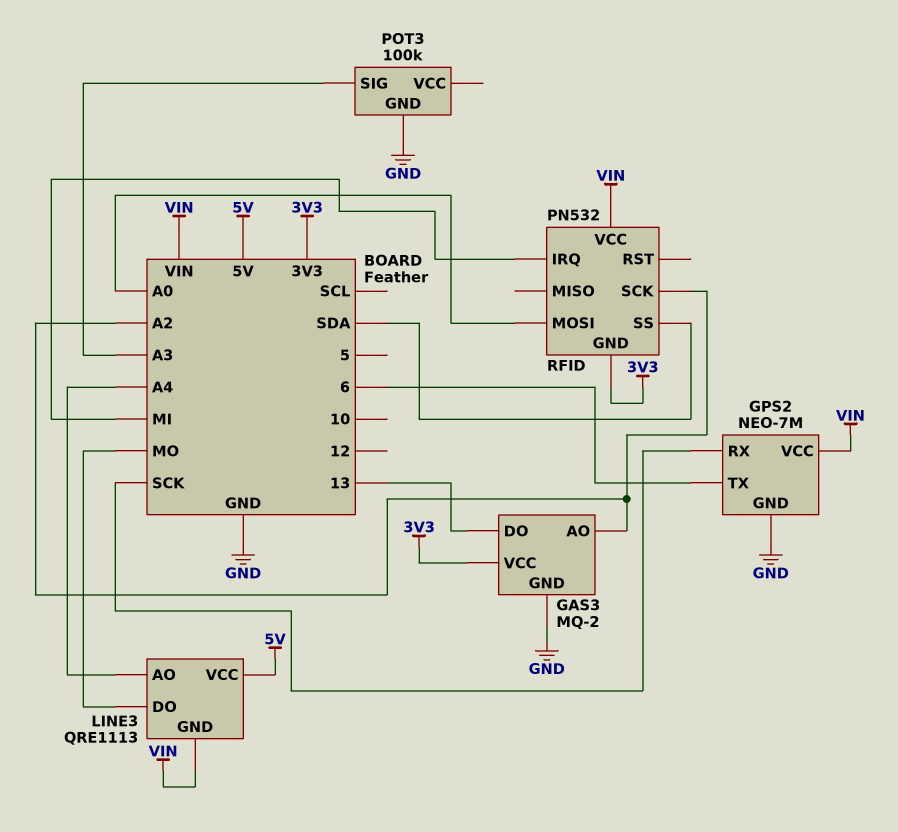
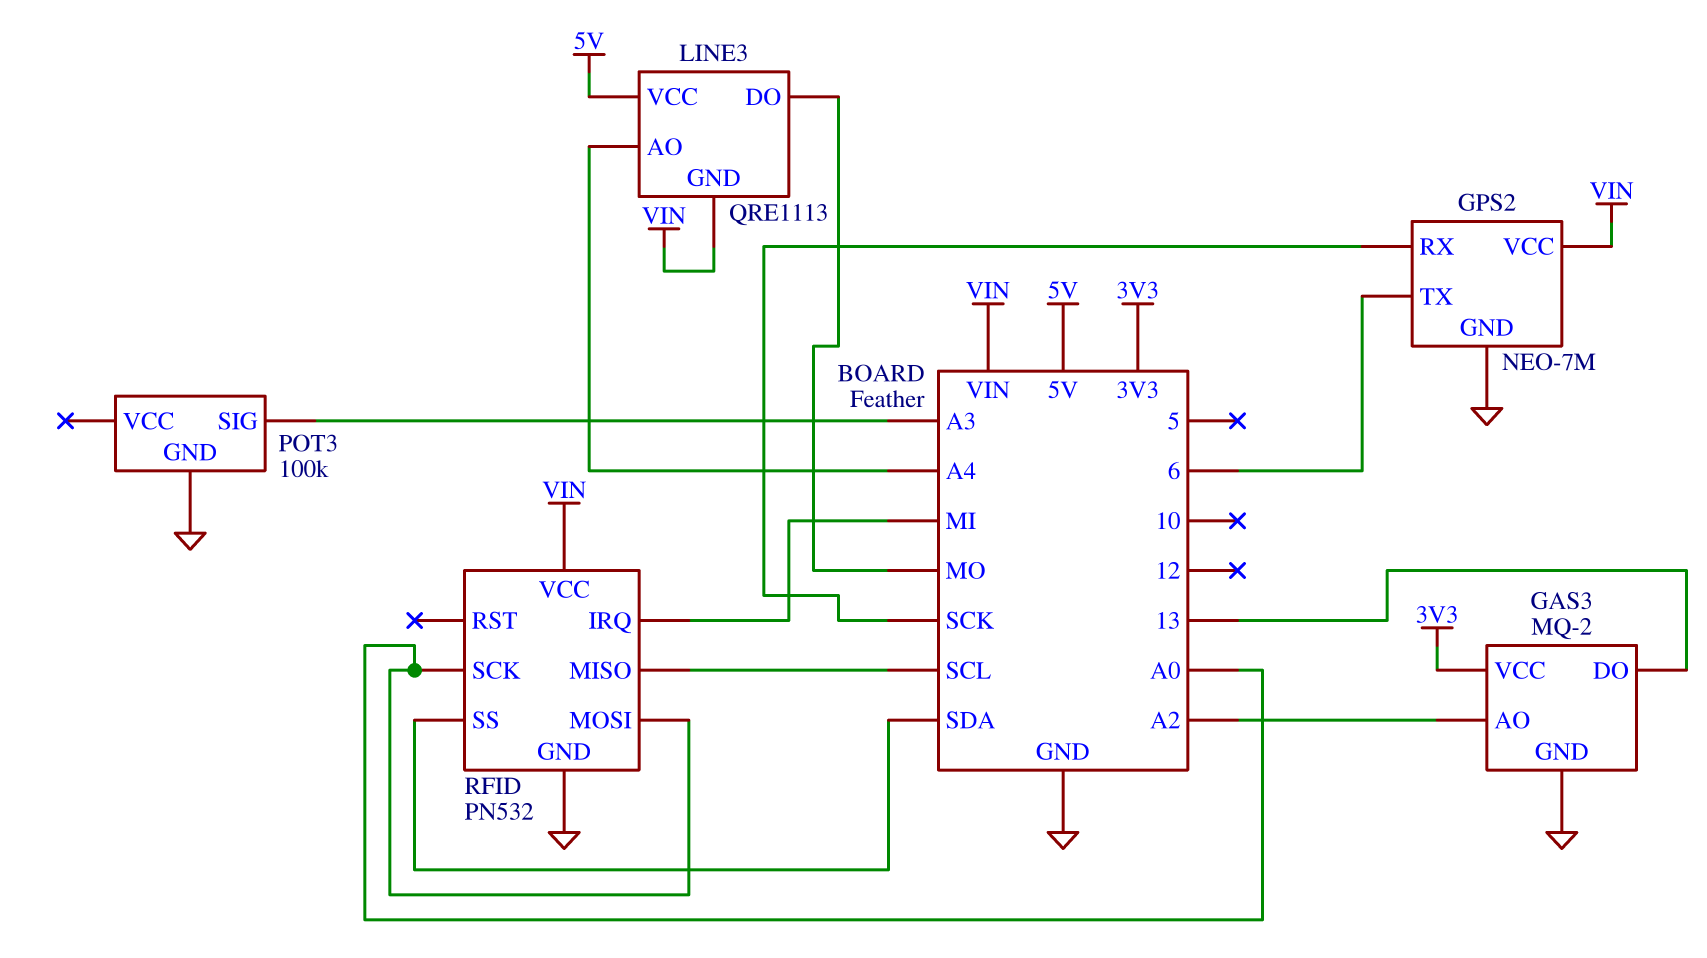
RFID pin GND: 3V3 -> GND
RFID pin MISO: none -> SCL
RFID pin SCK: A2 -> A0

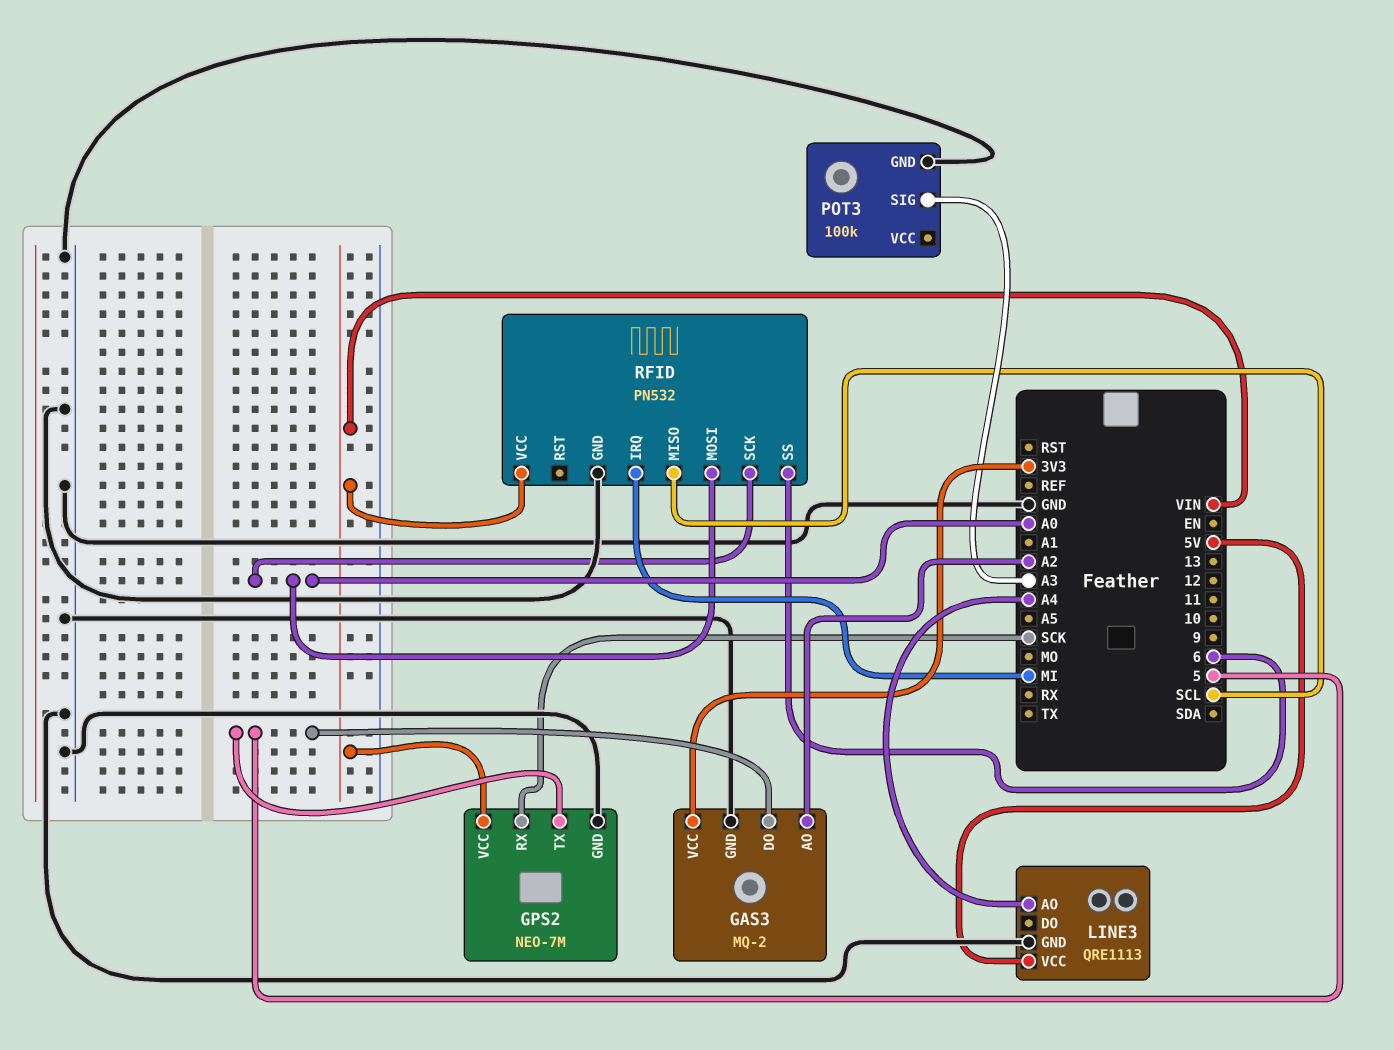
GAS3 pin DO: 13 -> 5
GPS2 pin TX: 6 -> 5
LINE3 pin DO: MO -> none
LINE3 pin GND: VIN -> GND
RFID pin SS: SDA -> 6

